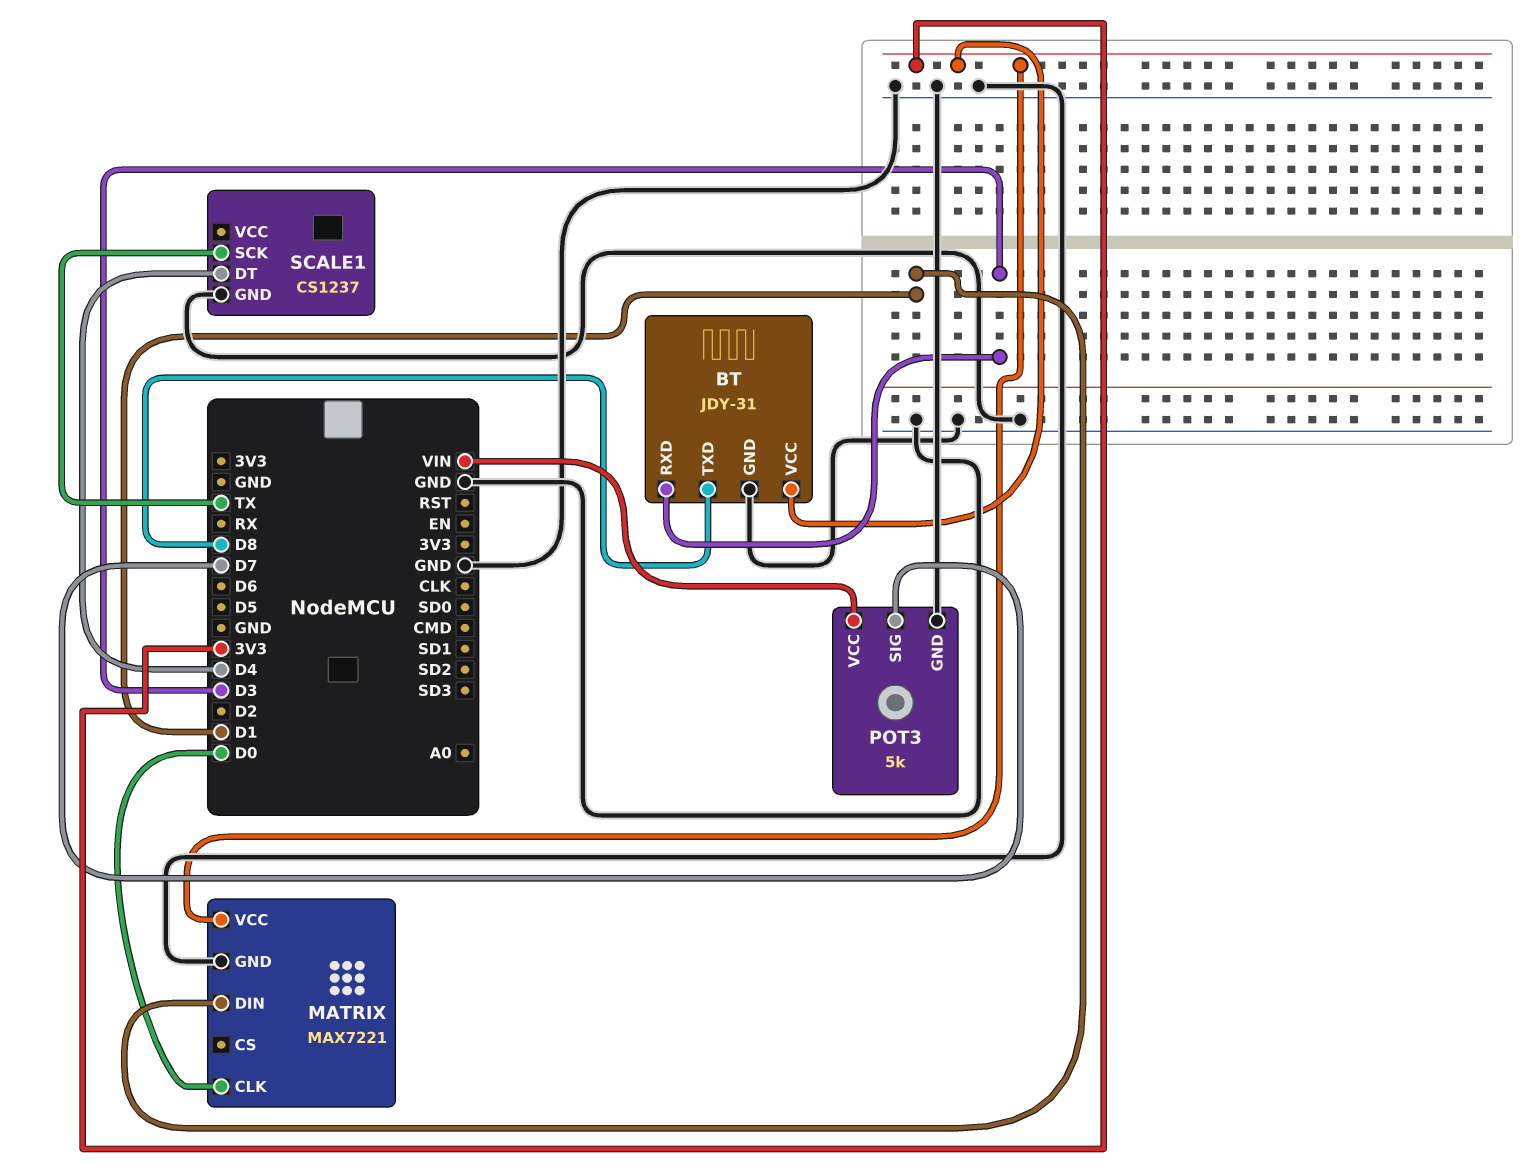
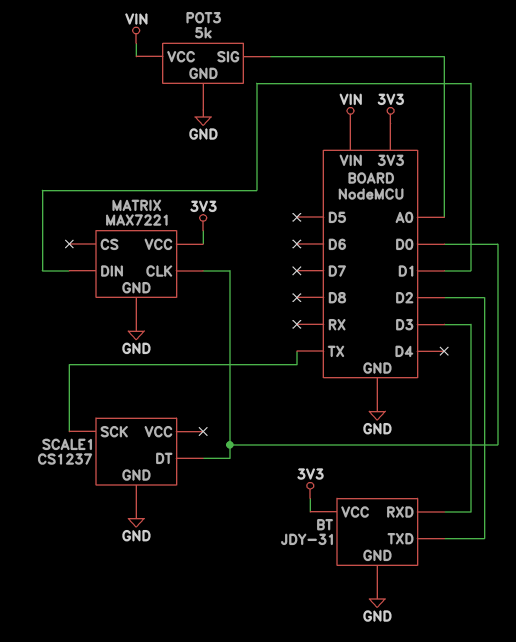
BT pin TXD: D8 -> D2
POT3 pin SIG: D7 -> A0
SCALE1 pin DT: D4 -> D0

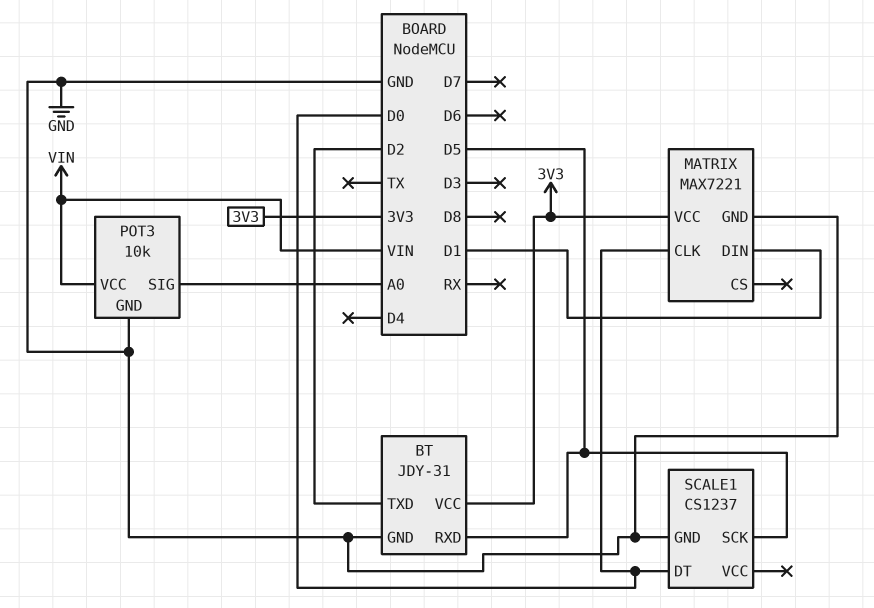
BT pin RXD: D3 -> D5
POT3: 5k -> 10k
SCALE1 pin SCK: TX -> D5

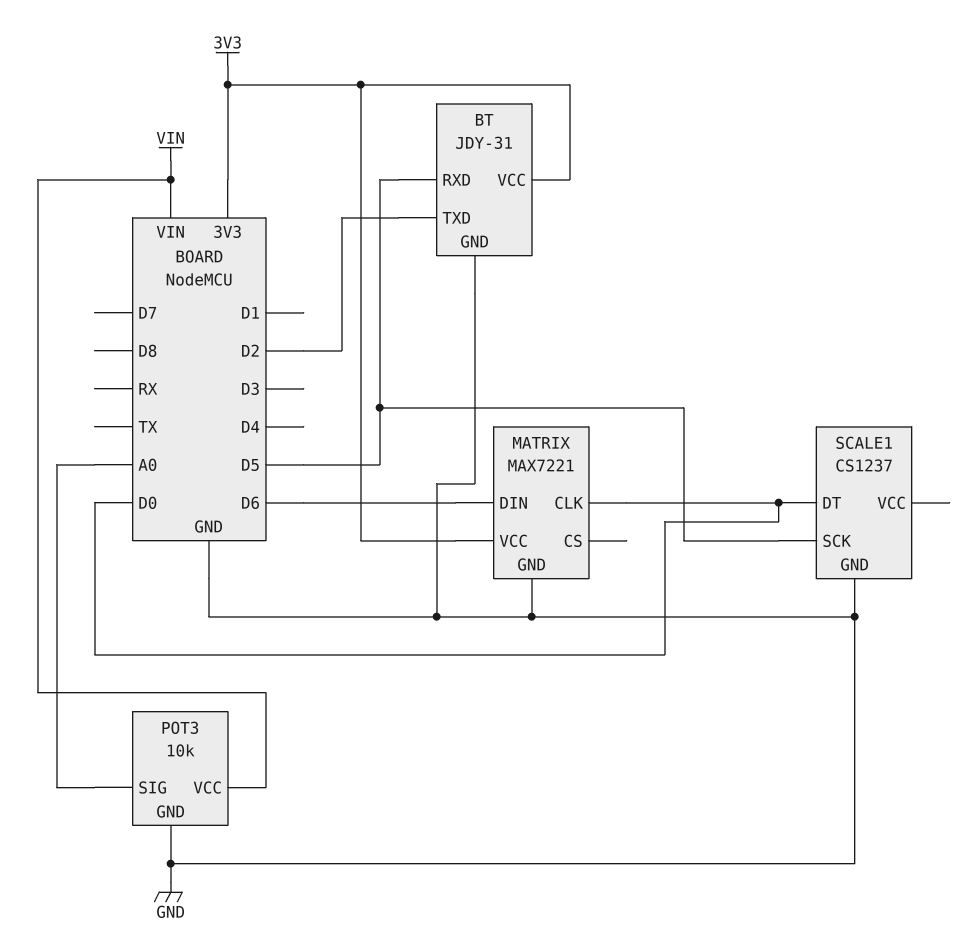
MATRIX pin DIN: D1 -> D6

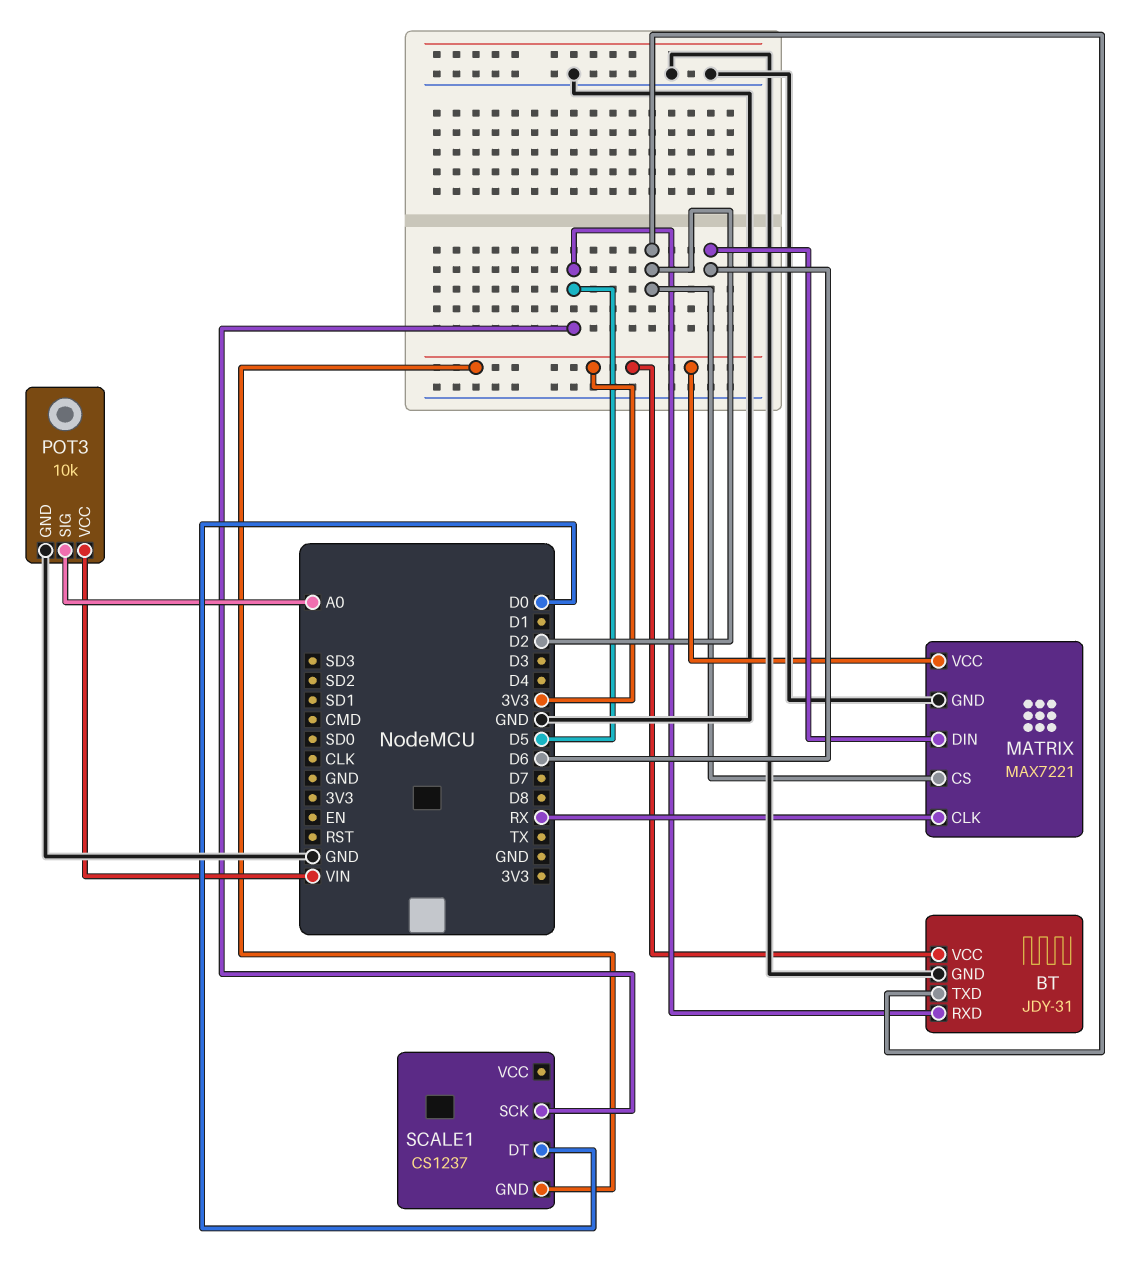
MATRIX pin CLK: D0 -> RX
MATRIX pin CS: none -> D2
SCALE1 pin GND: GND -> 3V3

